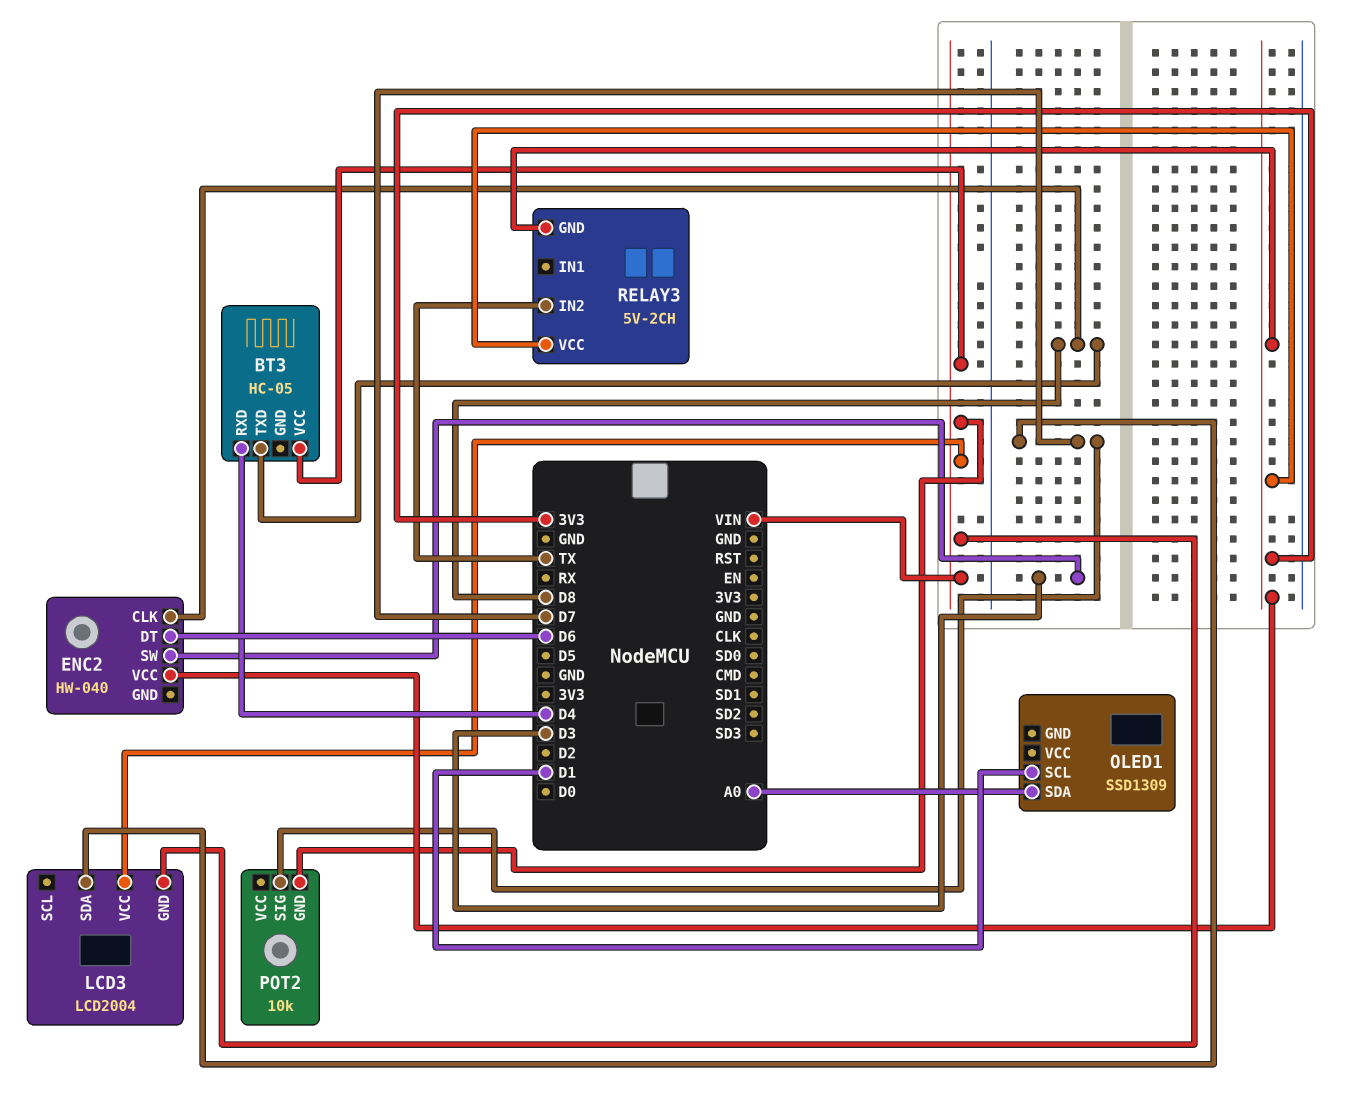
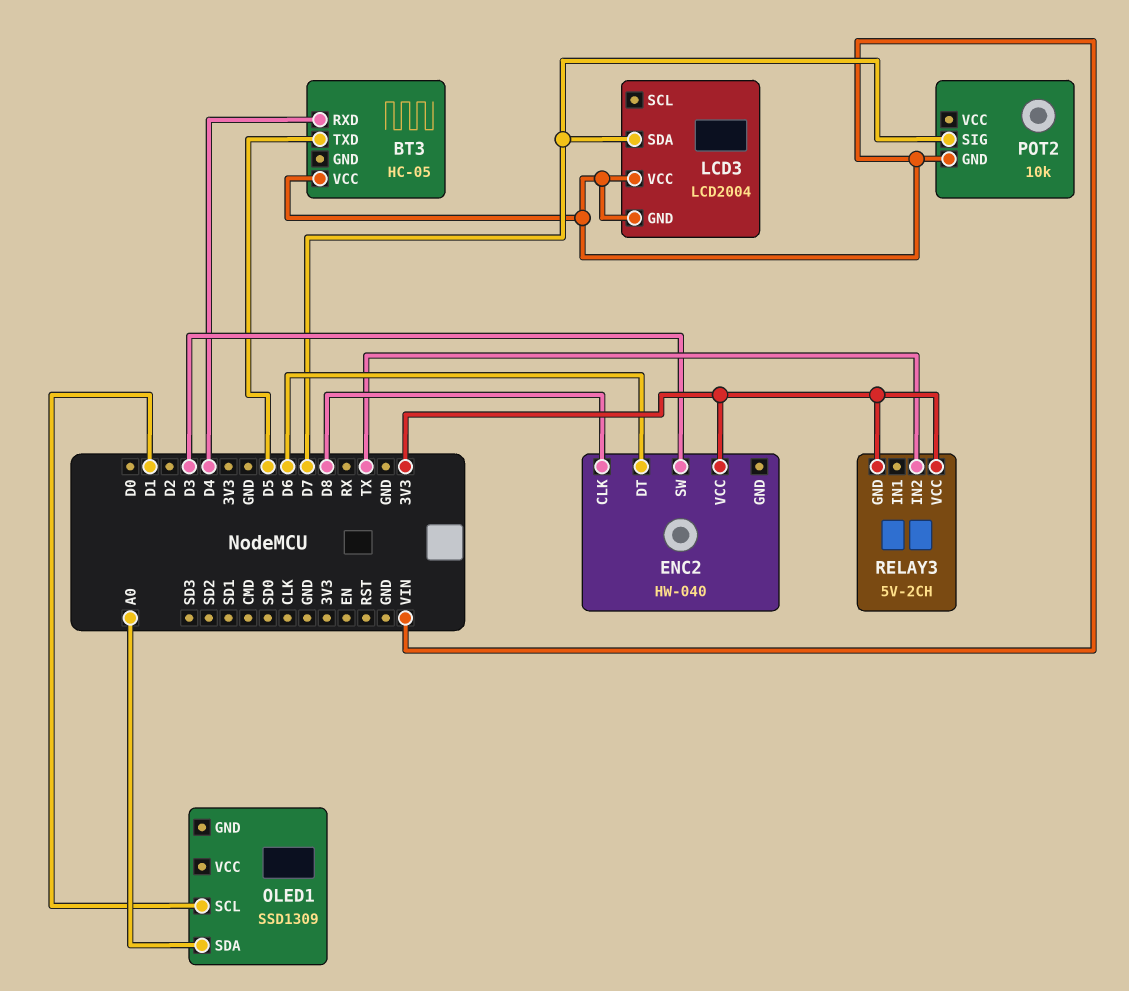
BT3 pin TXD: D8 -> D5

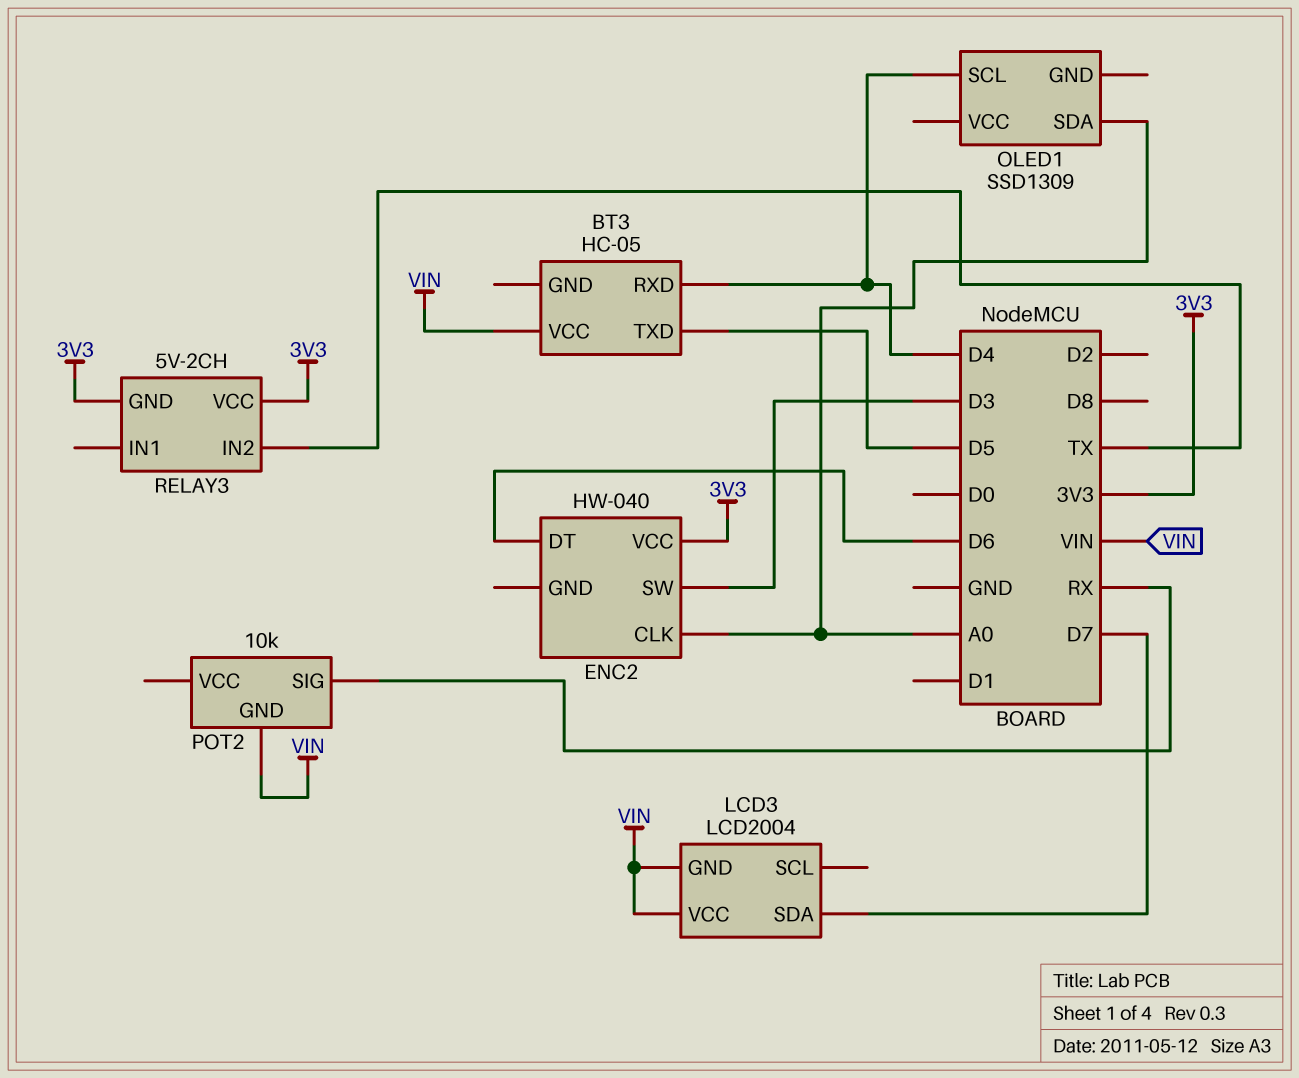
ENC2 pin CLK: D8 -> A0
OLED1 pin SCL: D1 -> D4
POT2 pin SIG: D7 -> RX

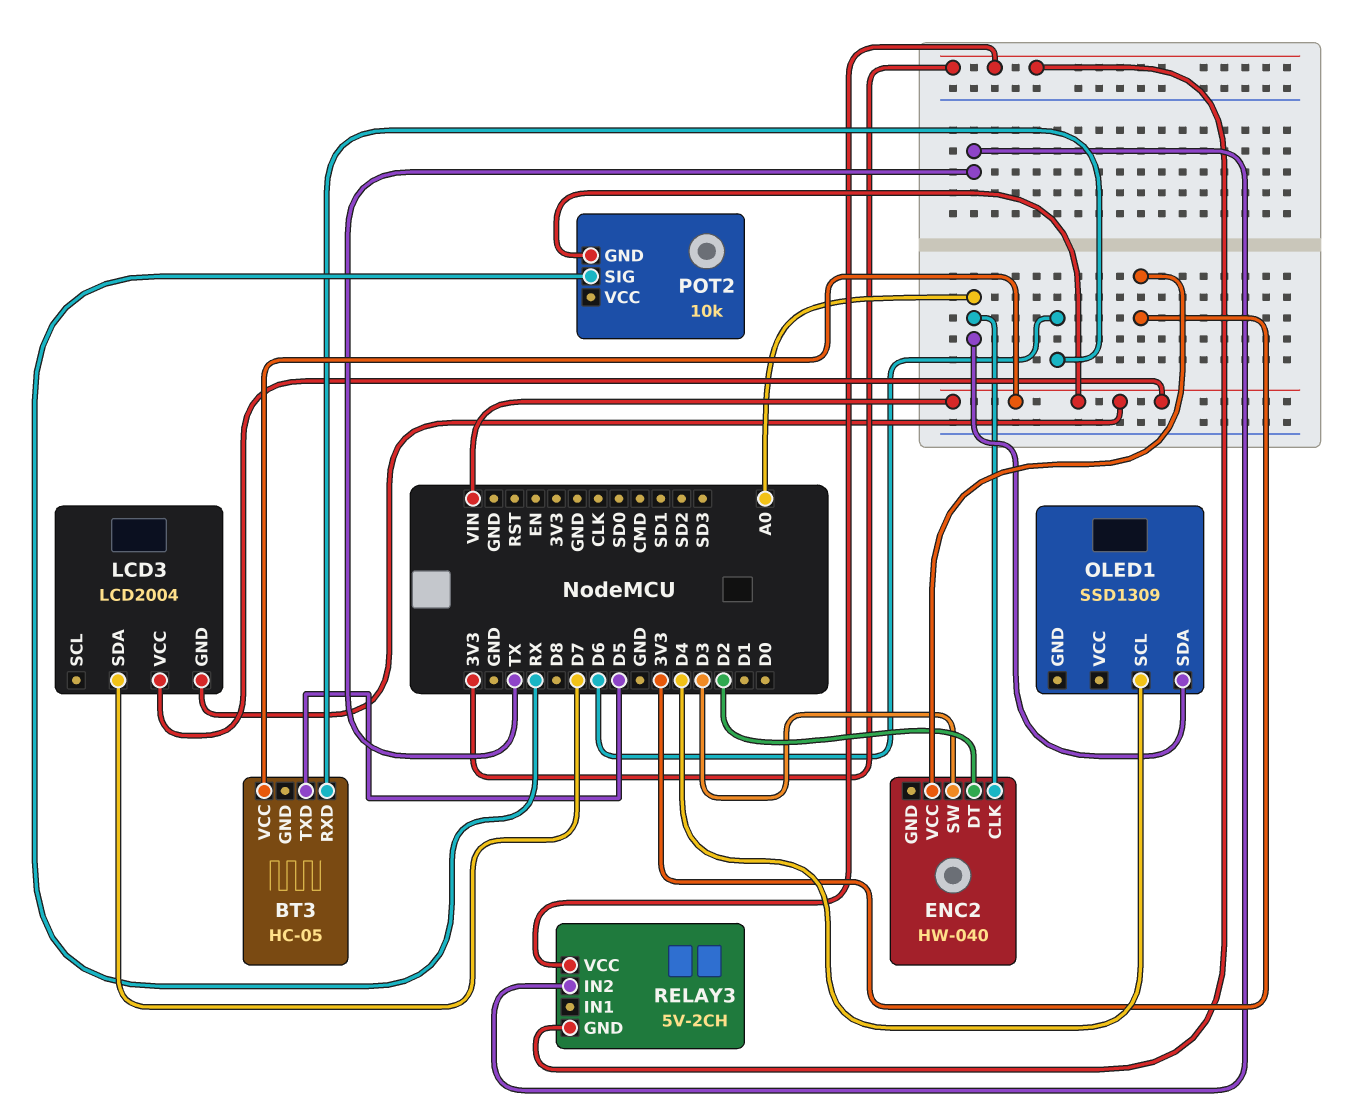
BT3 pin RXD: D4 -> D6
ENC2 pin DT: D6 -> D2

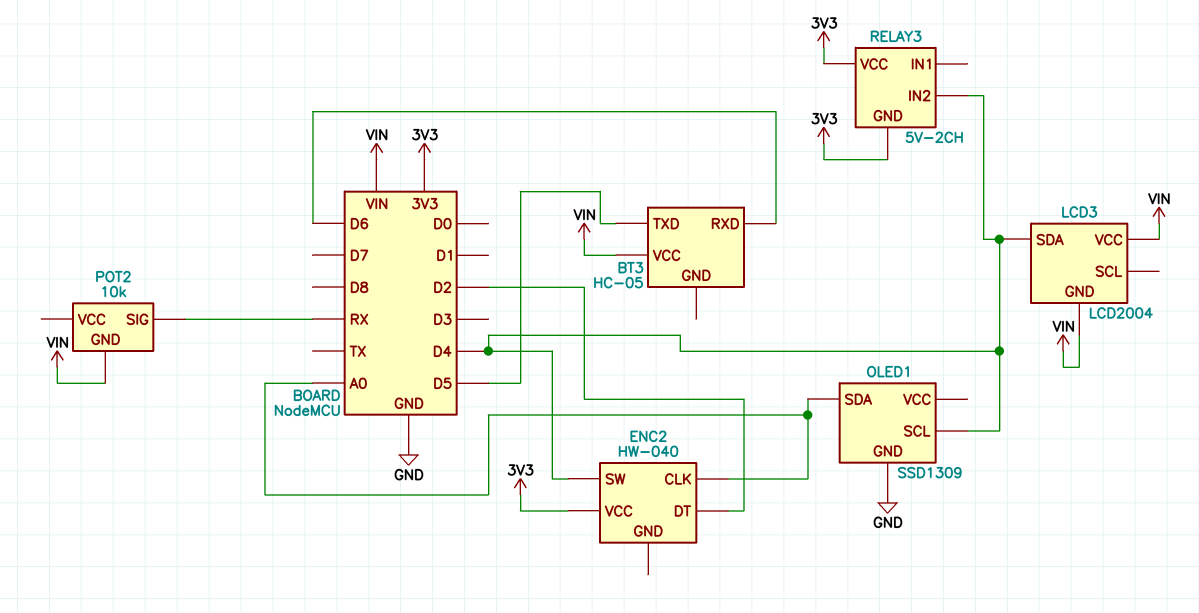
ENC2 pin SW: D3 -> D4
LCD3 pin SDA: D7 -> D4
OLED1 pin GND: none -> GND
RELAY3 pin IN2: TX -> D4

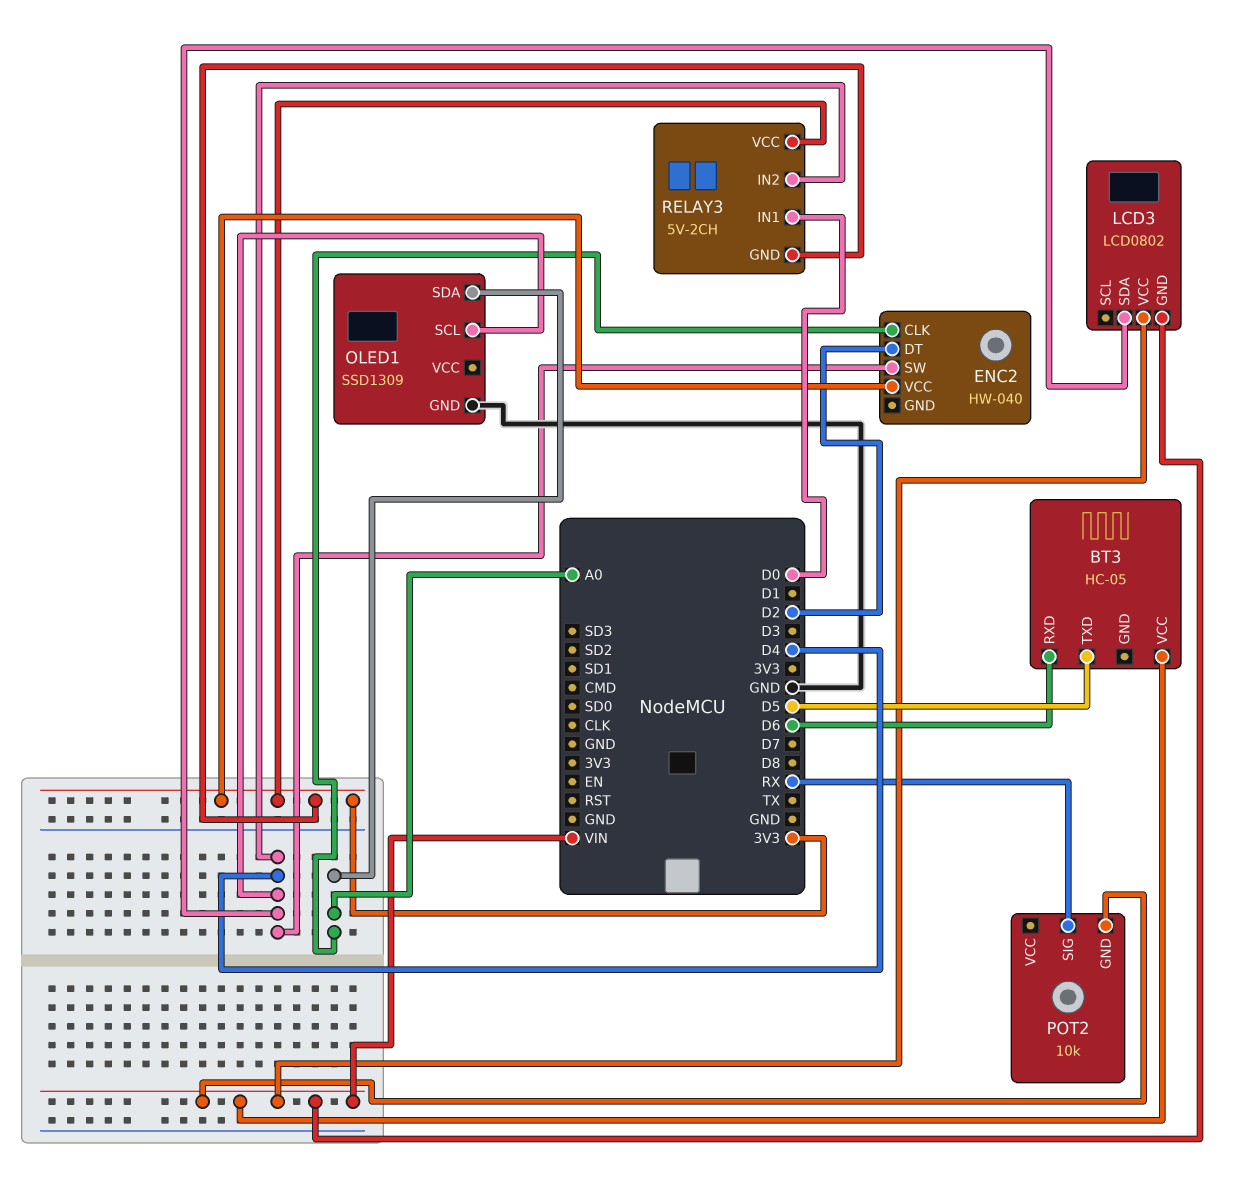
LCD3: LCD2004 -> LCD0802
RELAY3 pin IN1: none -> D0

